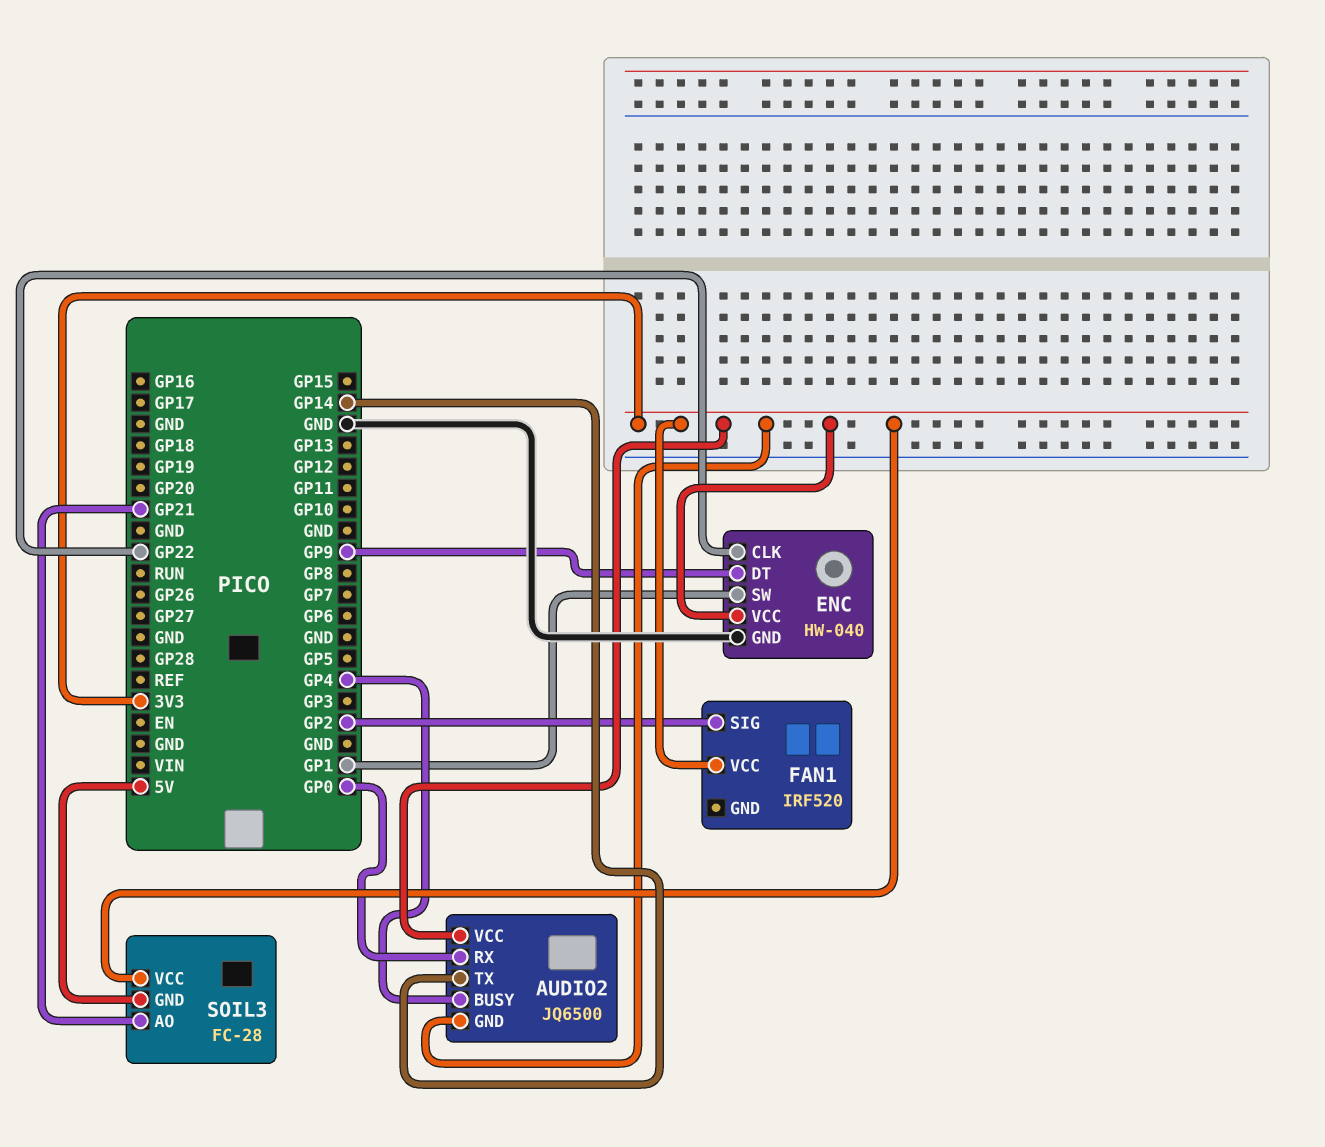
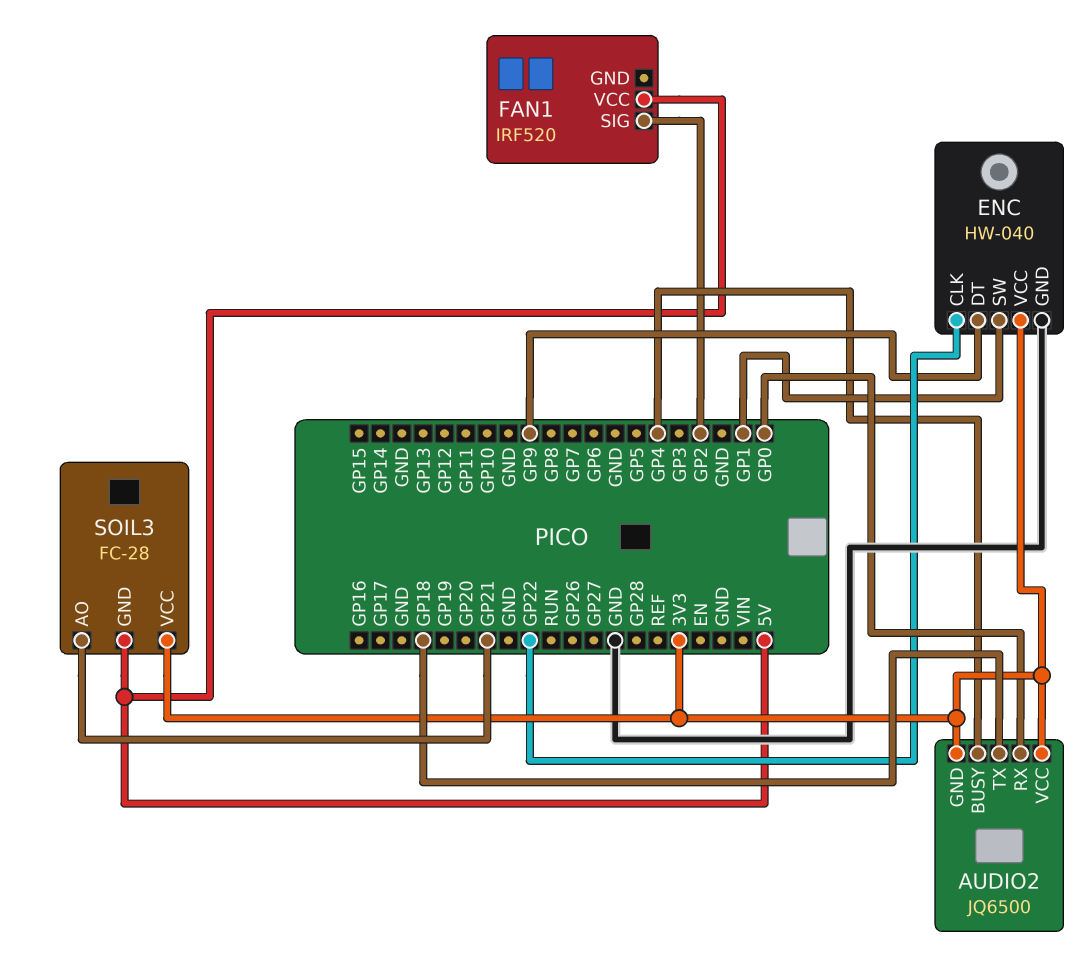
AUDIO2 pin TX: GP14 -> GP18
FAN1 pin VCC: 3V3 -> 5V

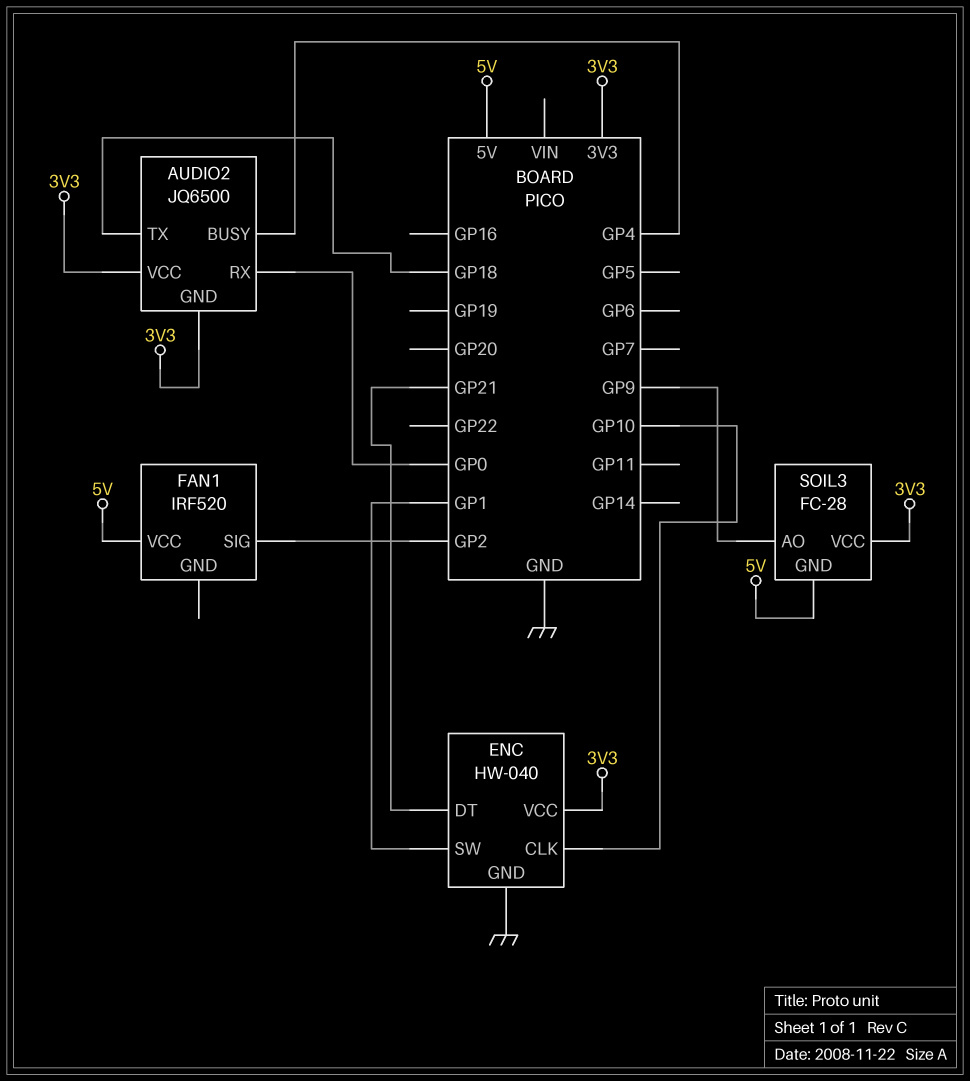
ENC pin CLK: GP22 -> GP10
ENC pin DT: GP9 -> GP21
SOIL3 pin AO: GP21 -> GP9

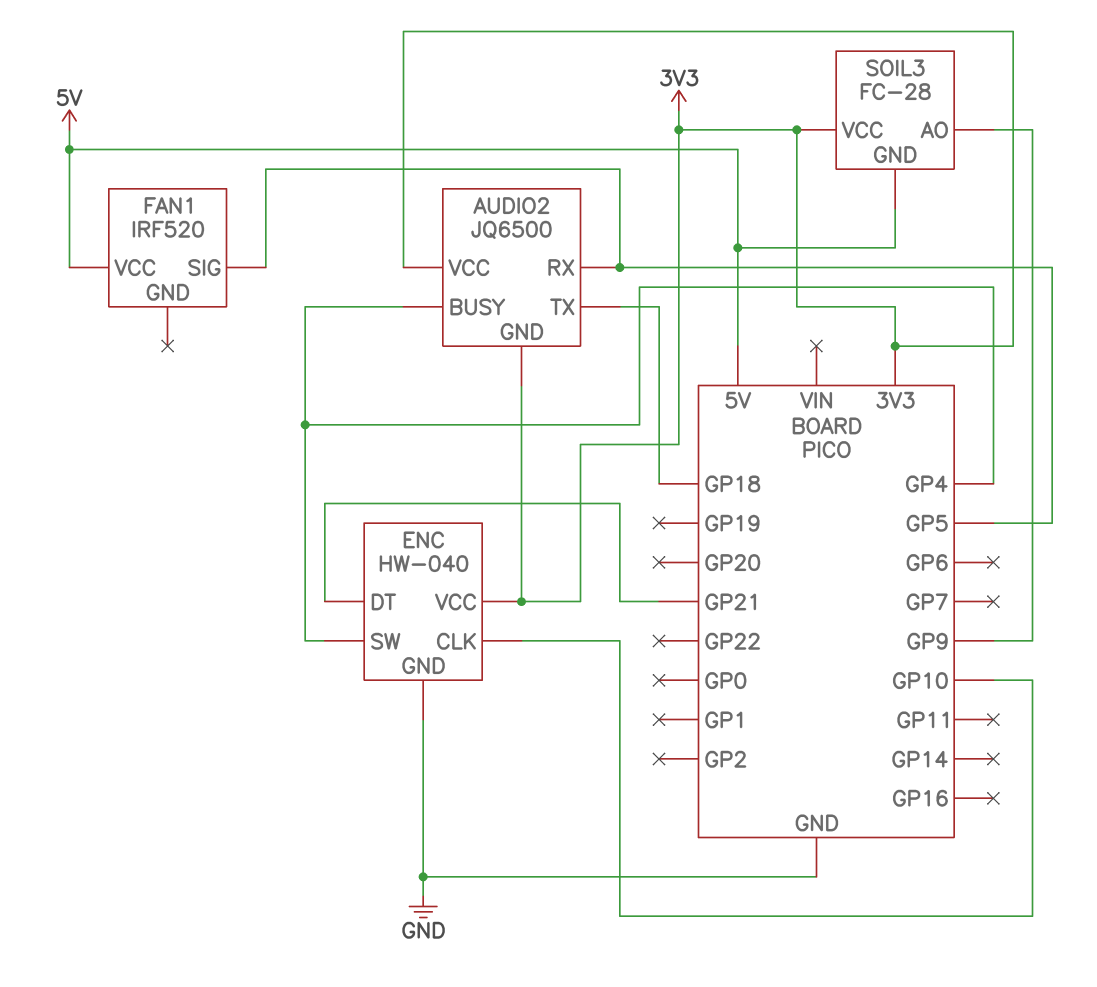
AUDIO2 pin RX: GP0 -> GP5
ENC pin SW: GP1 -> GP4
FAN1 pin SIG: GP2 -> GP5

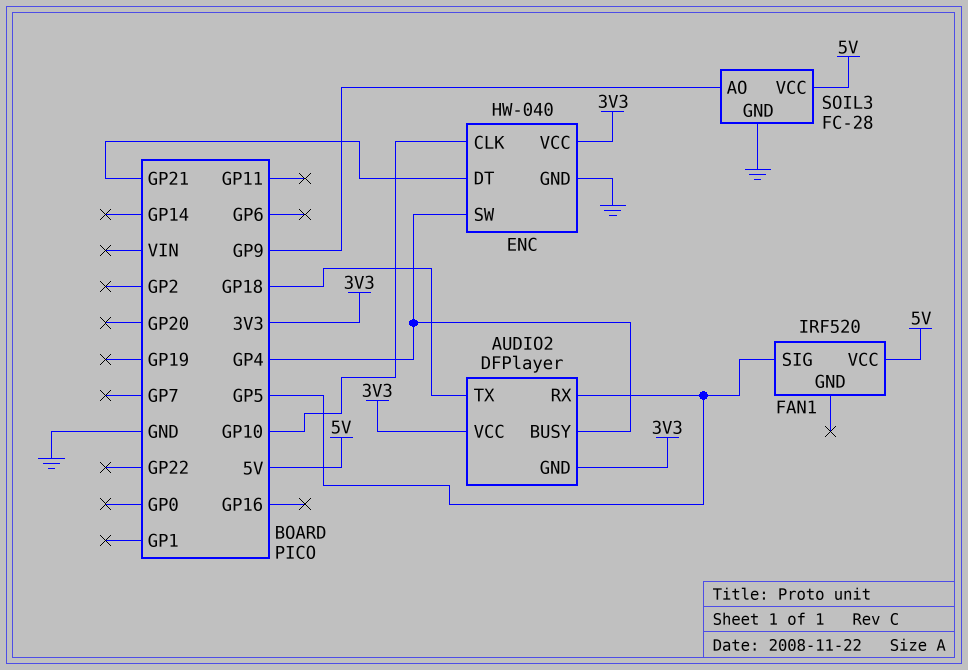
AUDIO2: JQ6500 -> DFPlayer
SOIL3 pin GND: 5V -> GND
SOIL3 pin VCC: 3V3 -> 5V

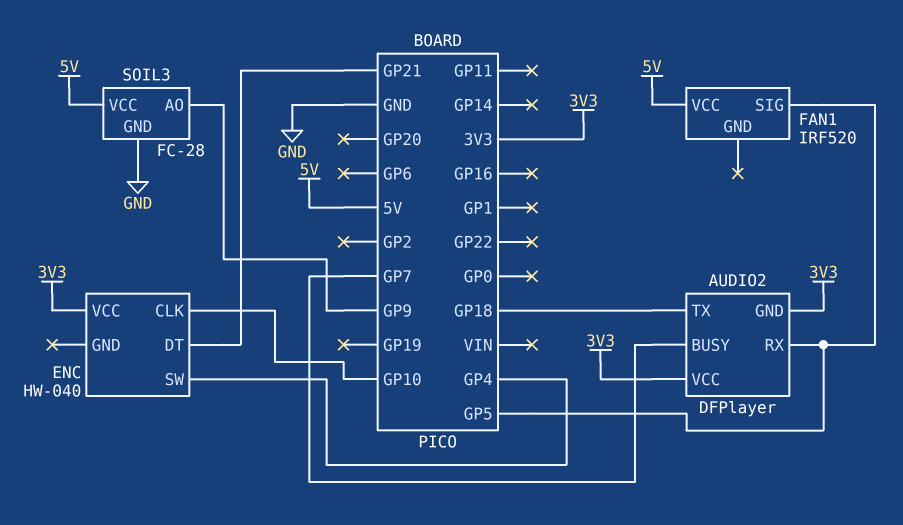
AUDIO2 pin BUSY: GP4 -> GP7
ENC pin GND: GND -> none

